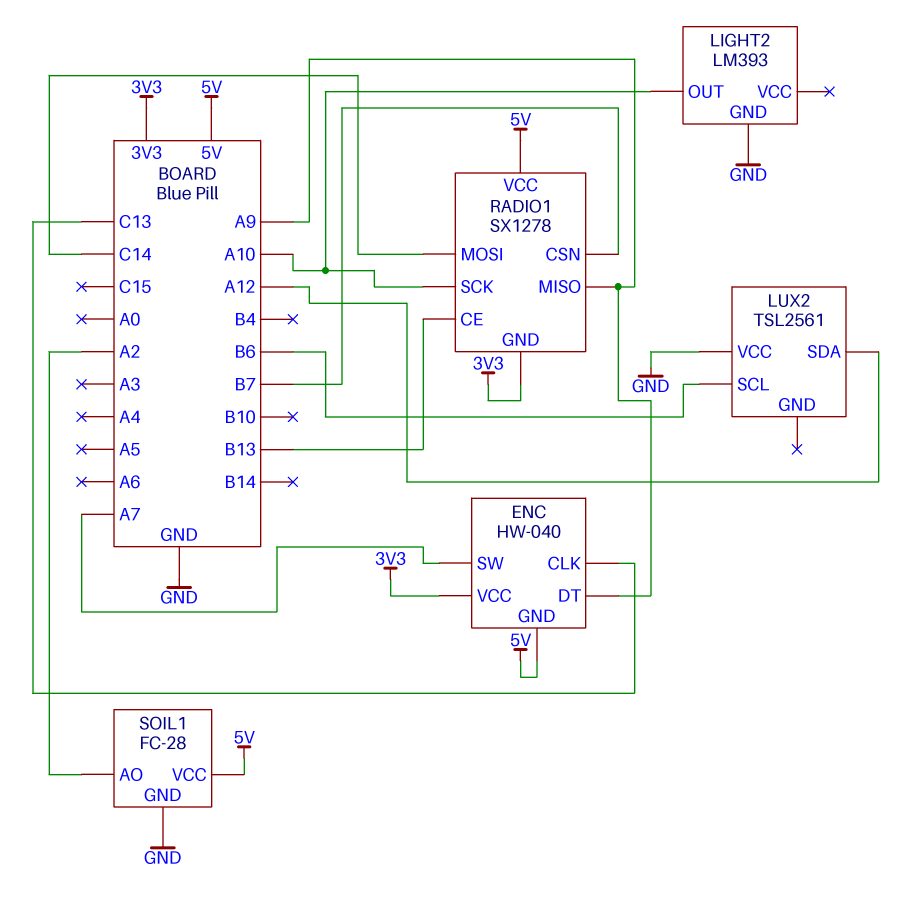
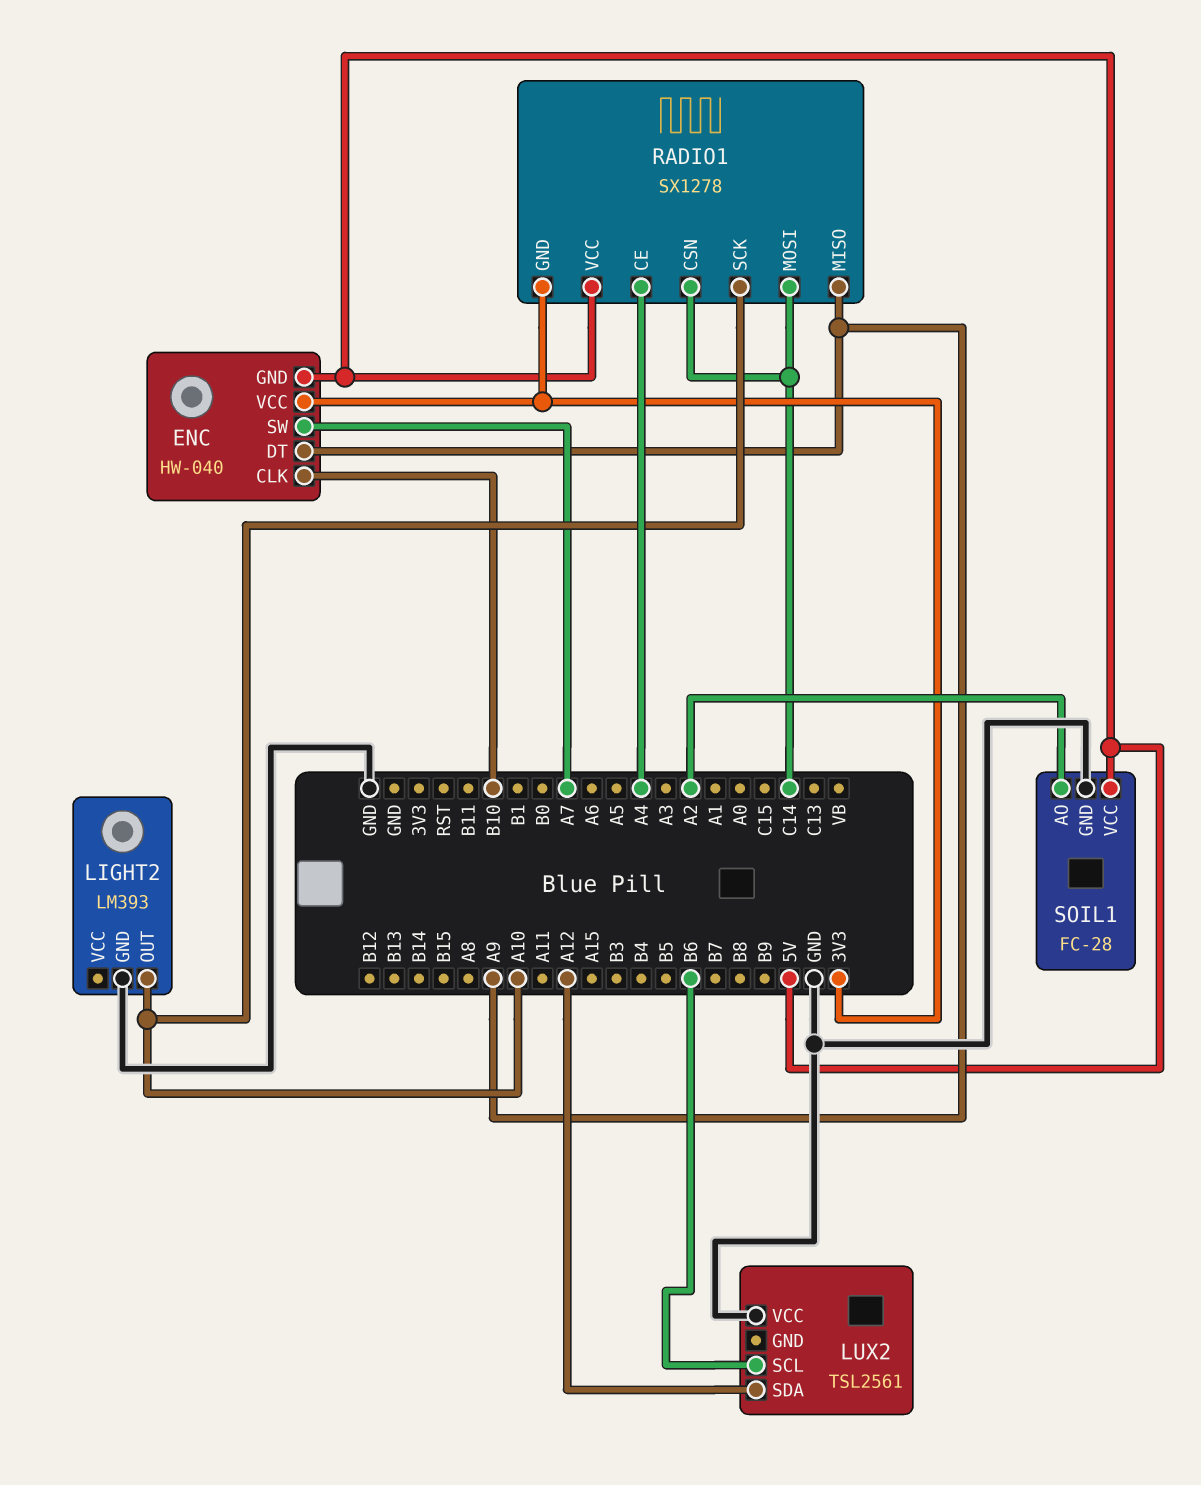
ENC pin CLK: C13 -> B10
RADIO1 pin CE: B13 -> A4
RADIO1 pin CSN: B7 -> C14

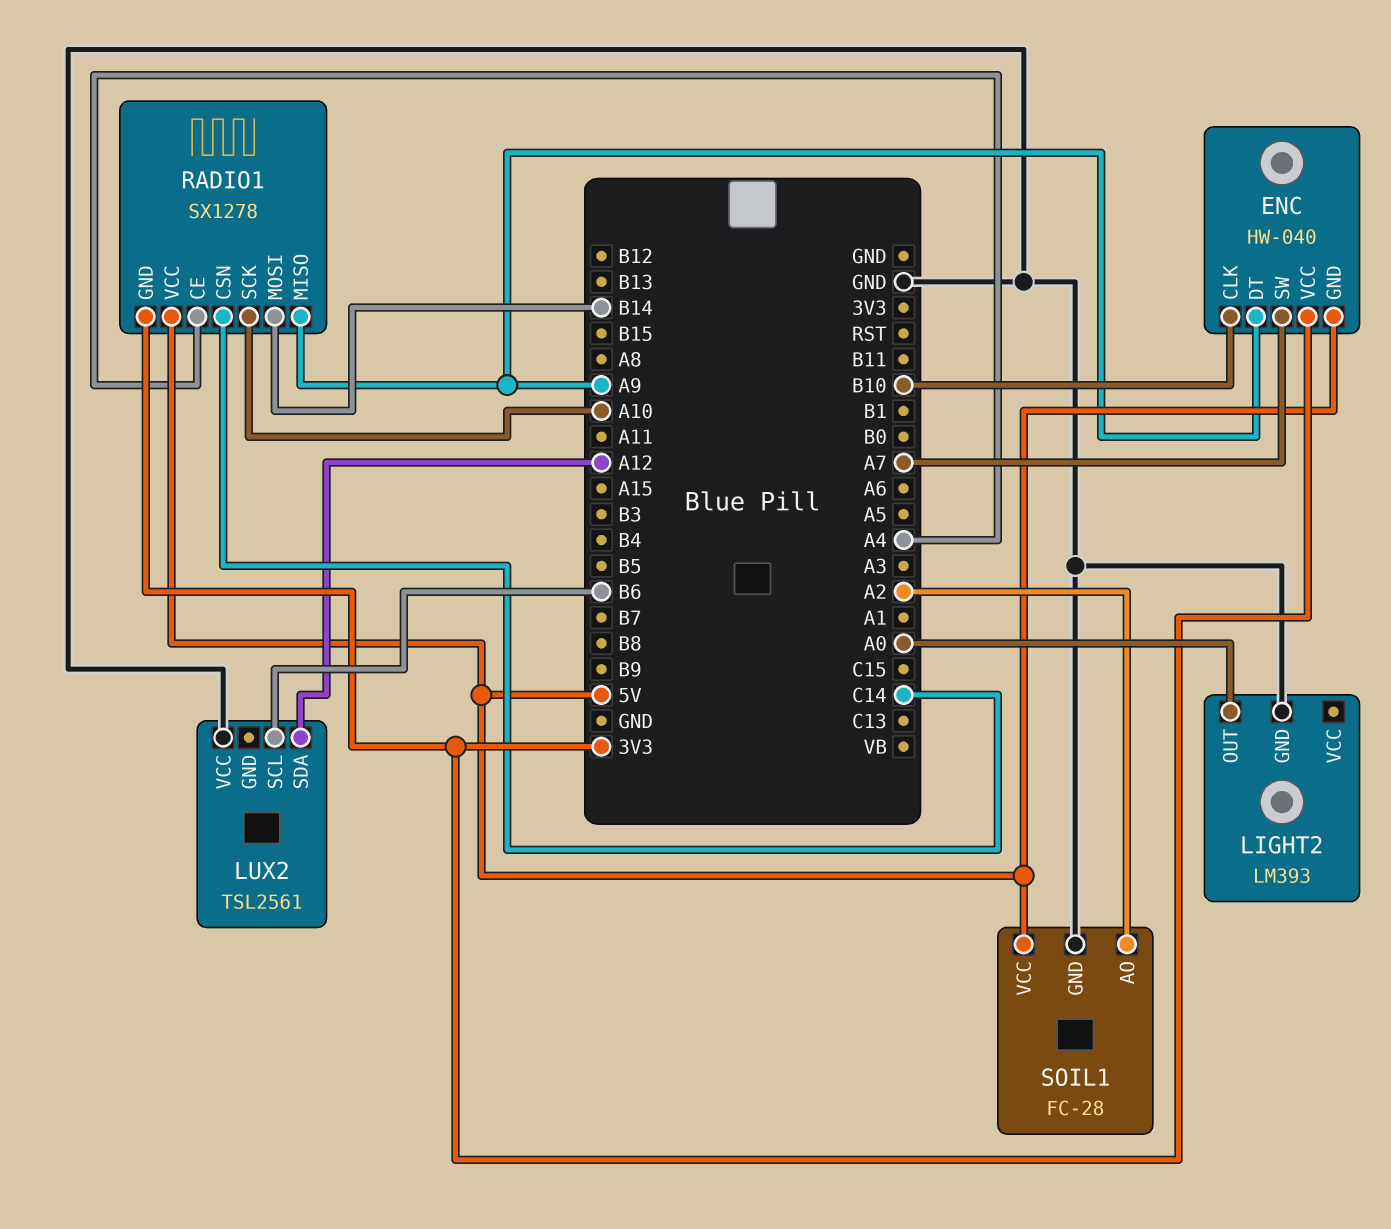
LIGHT2 pin OUT: A10 -> A0
RADIO1 pin MOSI: C14 -> B14

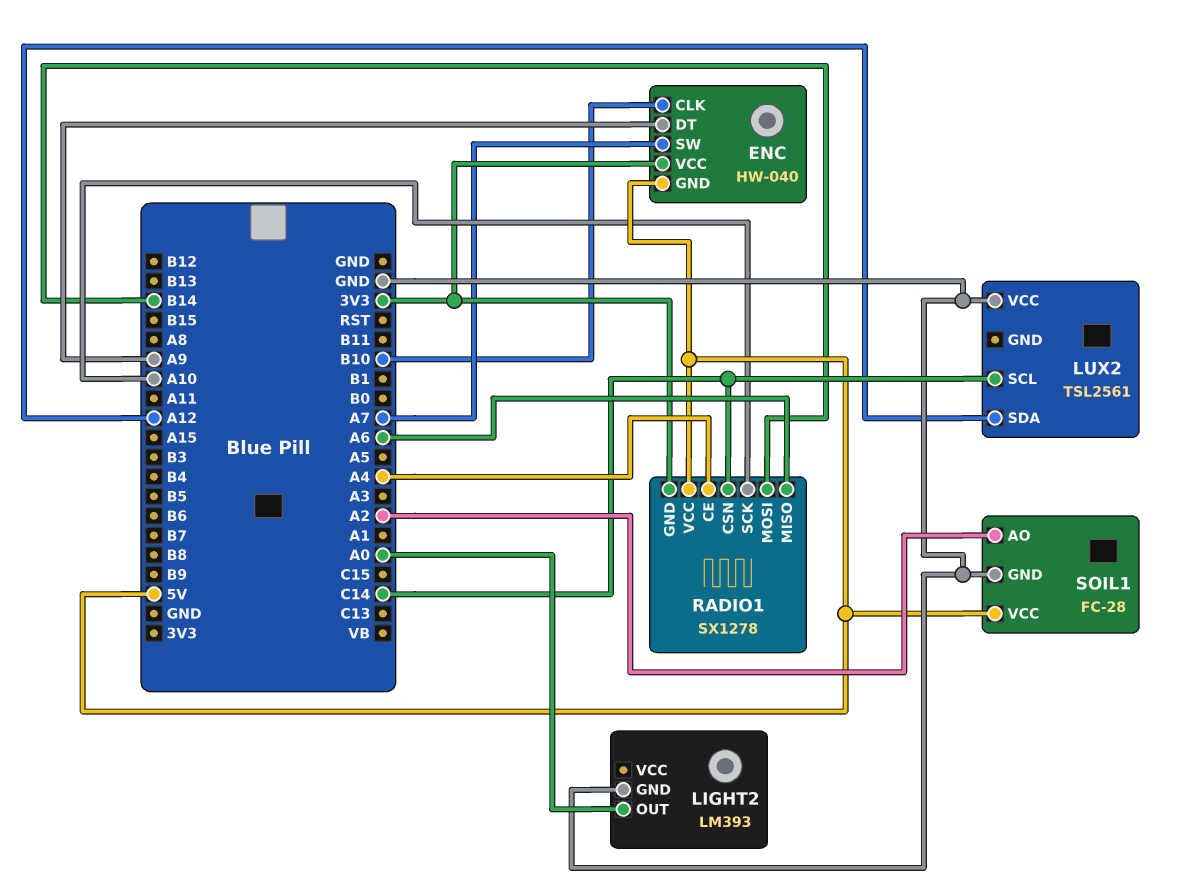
LUX2 pin SCL: B6 -> C14
RADIO1 pin MISO: A9 -> A6

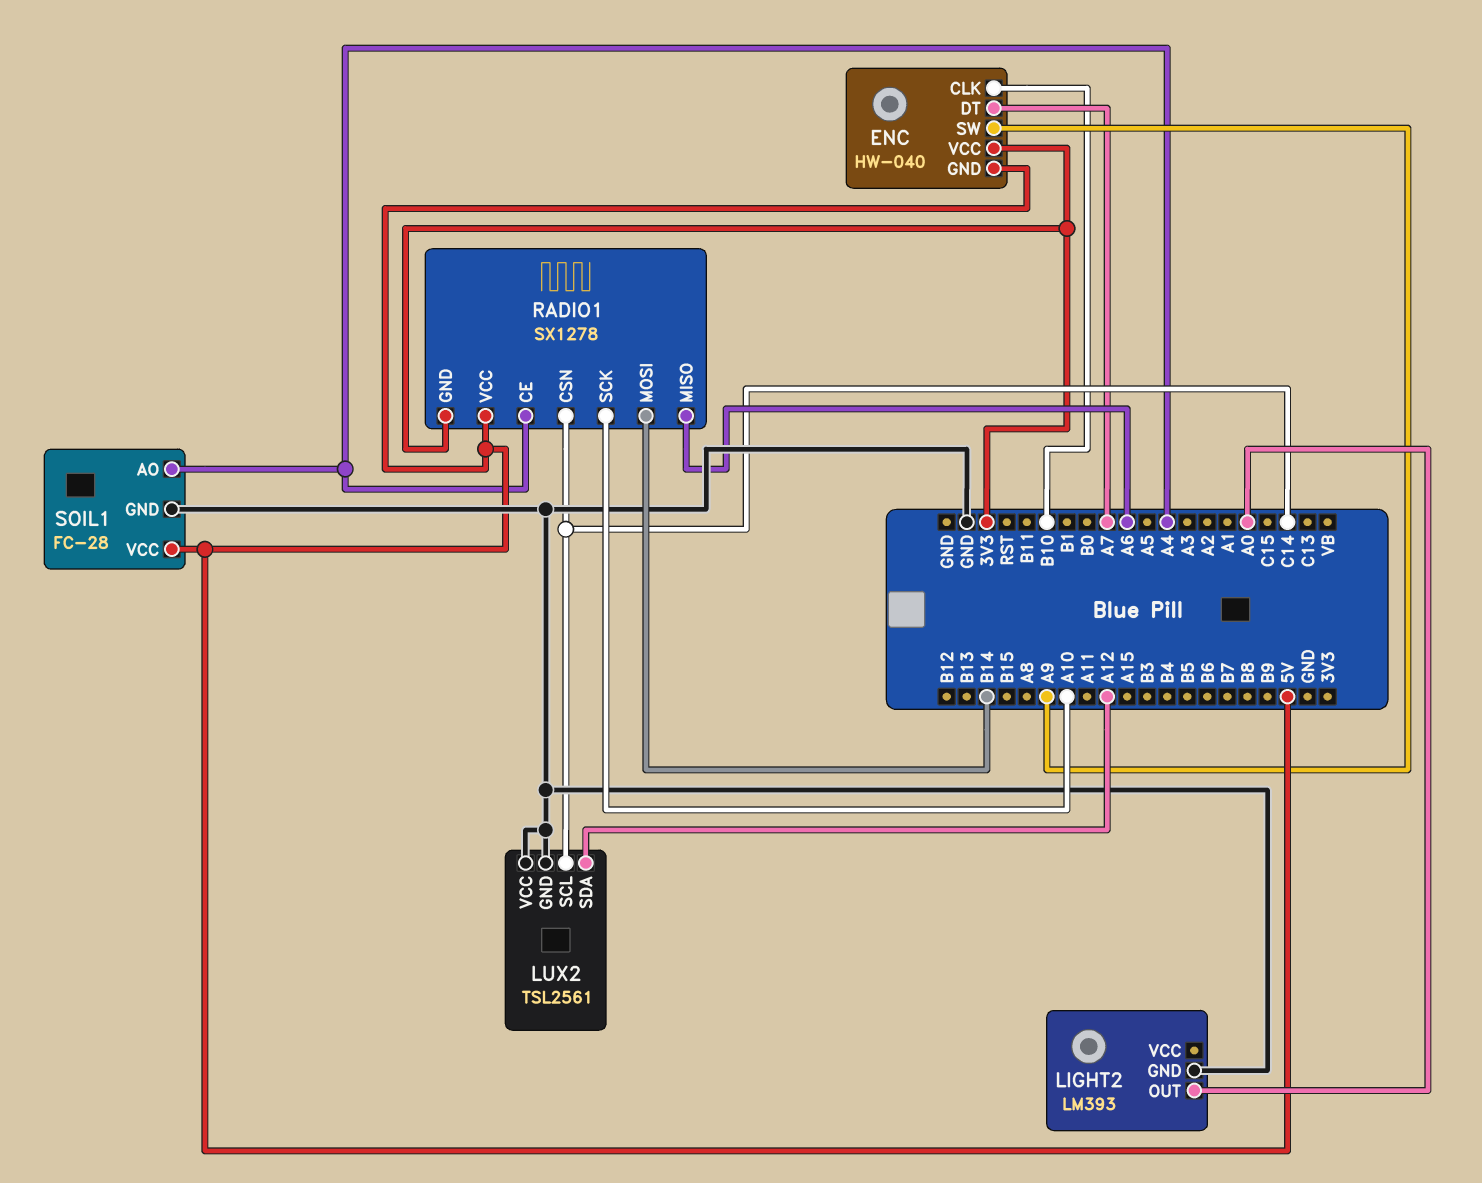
ENC pin DT: A9 -> A7
ENC pin SW: A7 -> A9
LUX2 pin GND: none -> GND
SOIL1 pin AO: A2 -> A4

